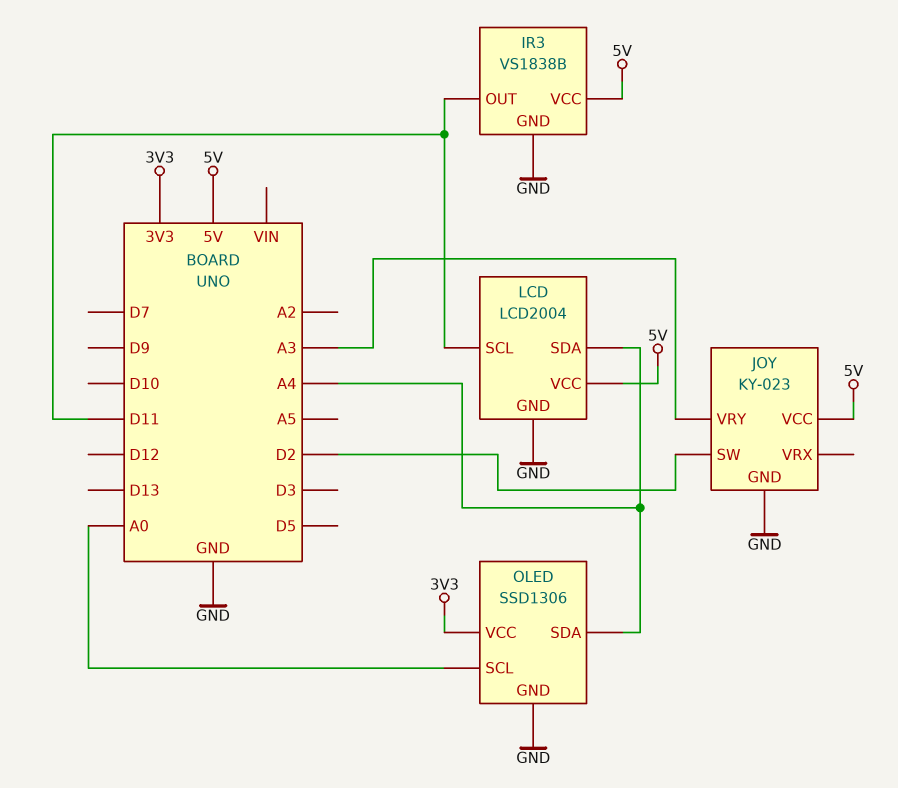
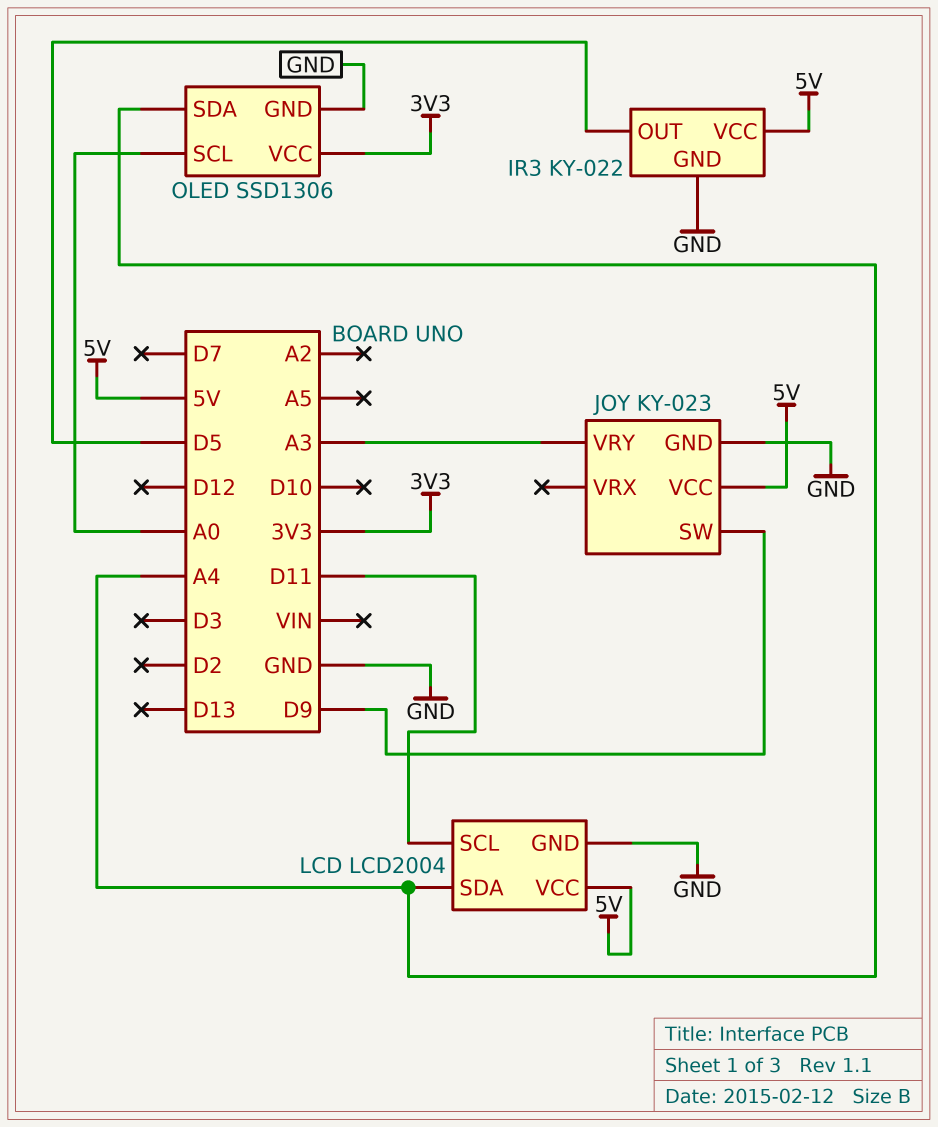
IR3: VS1838B -> KY-022
IR3 pin OUT: D11 -> D5
JOY pin SW: D2 -> D9

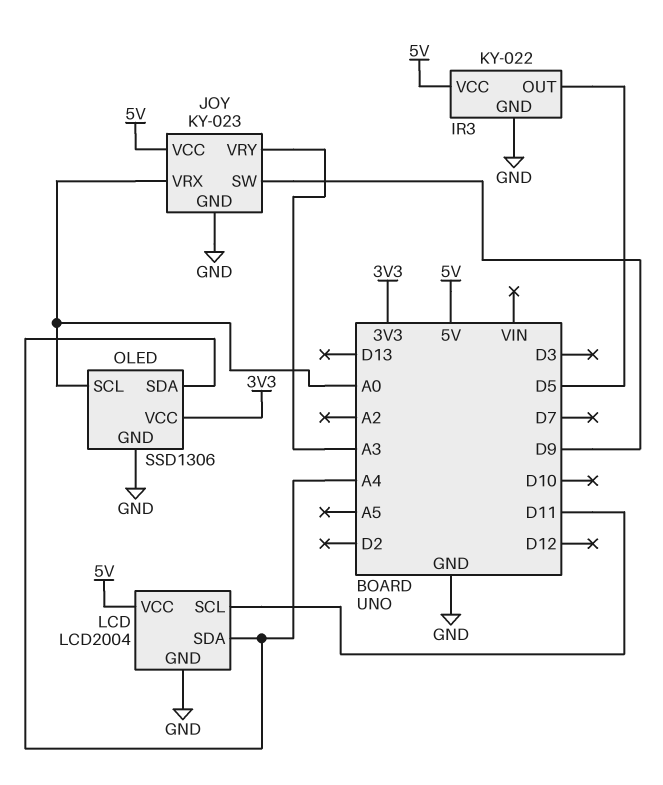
JOY pin VRX: none -> A0

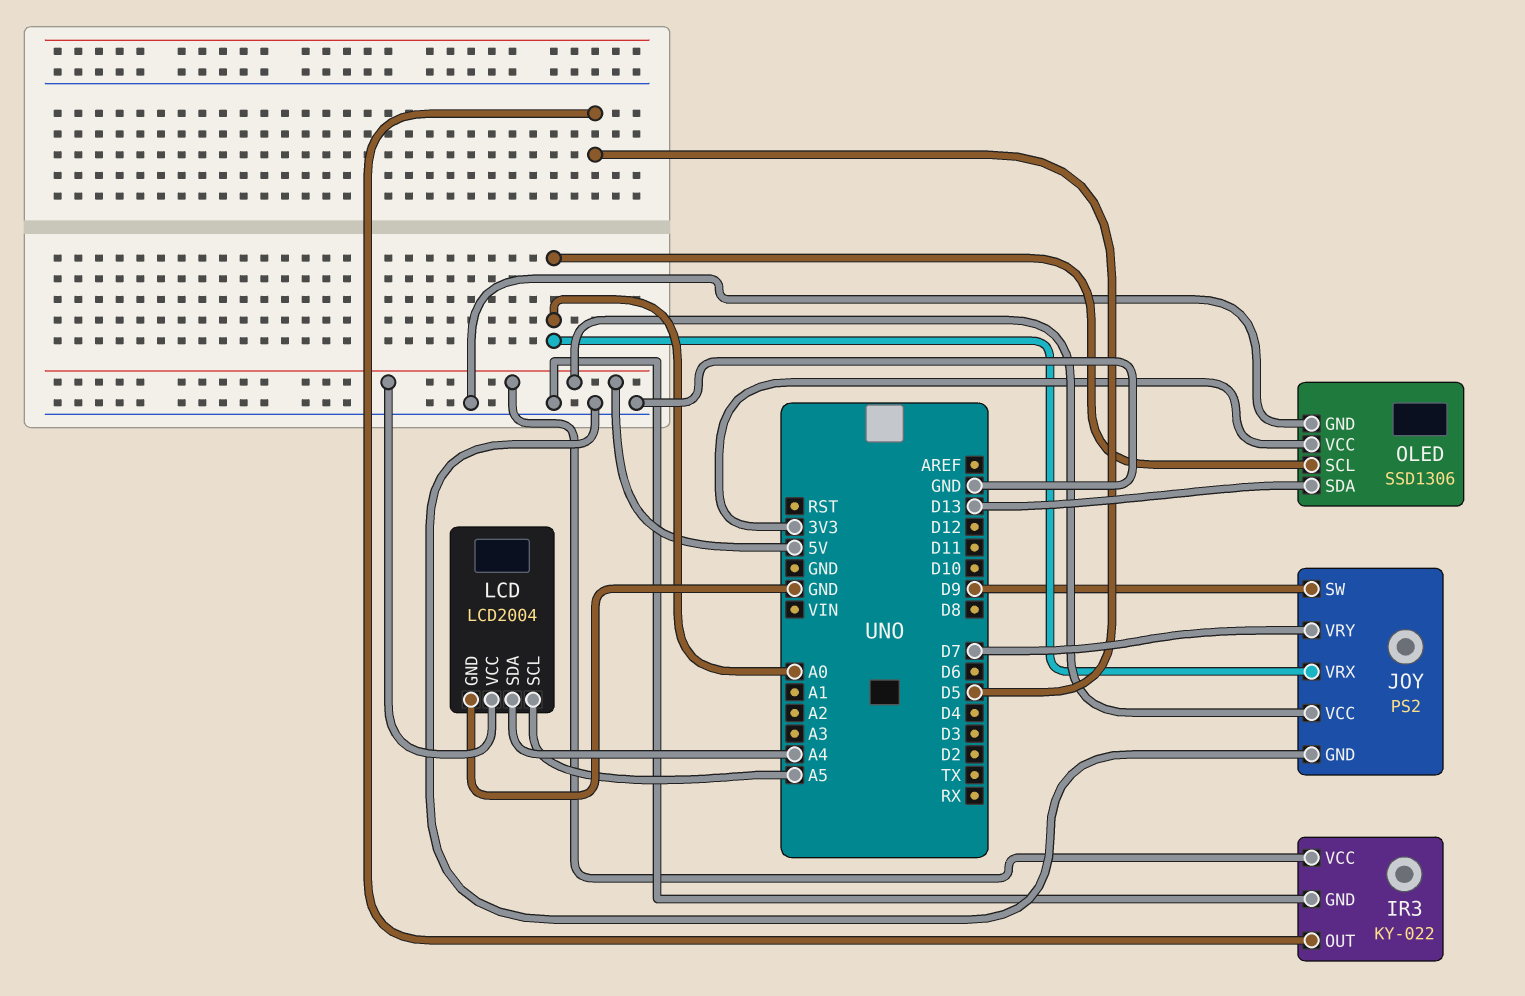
JOY: KY-023 -> PS2
JOY pin VRY: A3 -> D7
LCD pin SCL: D11 -> A5
OLED pin SDA: A4 -> D13

